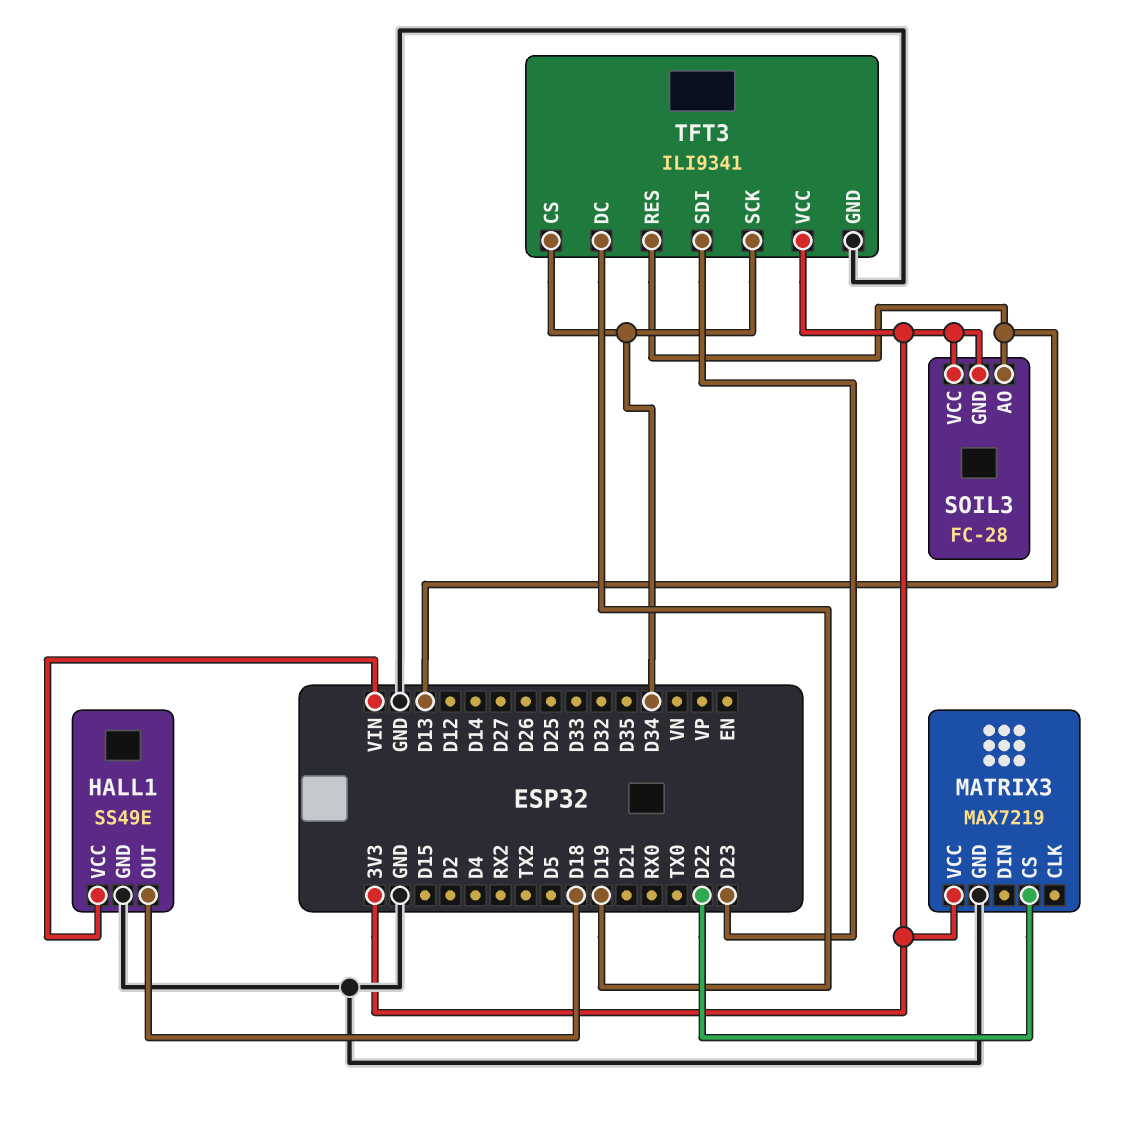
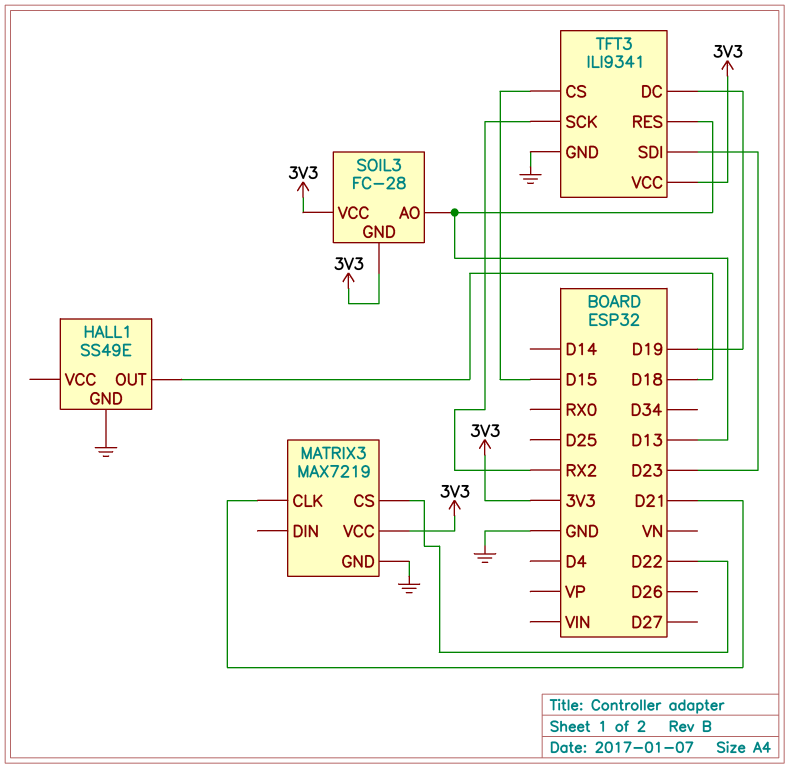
HALL1 pin VCC: VIN -> none
MATRIX3 pin CLK: none -> D21
TFT3 pin CS: D34 -> D15
TFT3 pin SCK: D34 -> RX2

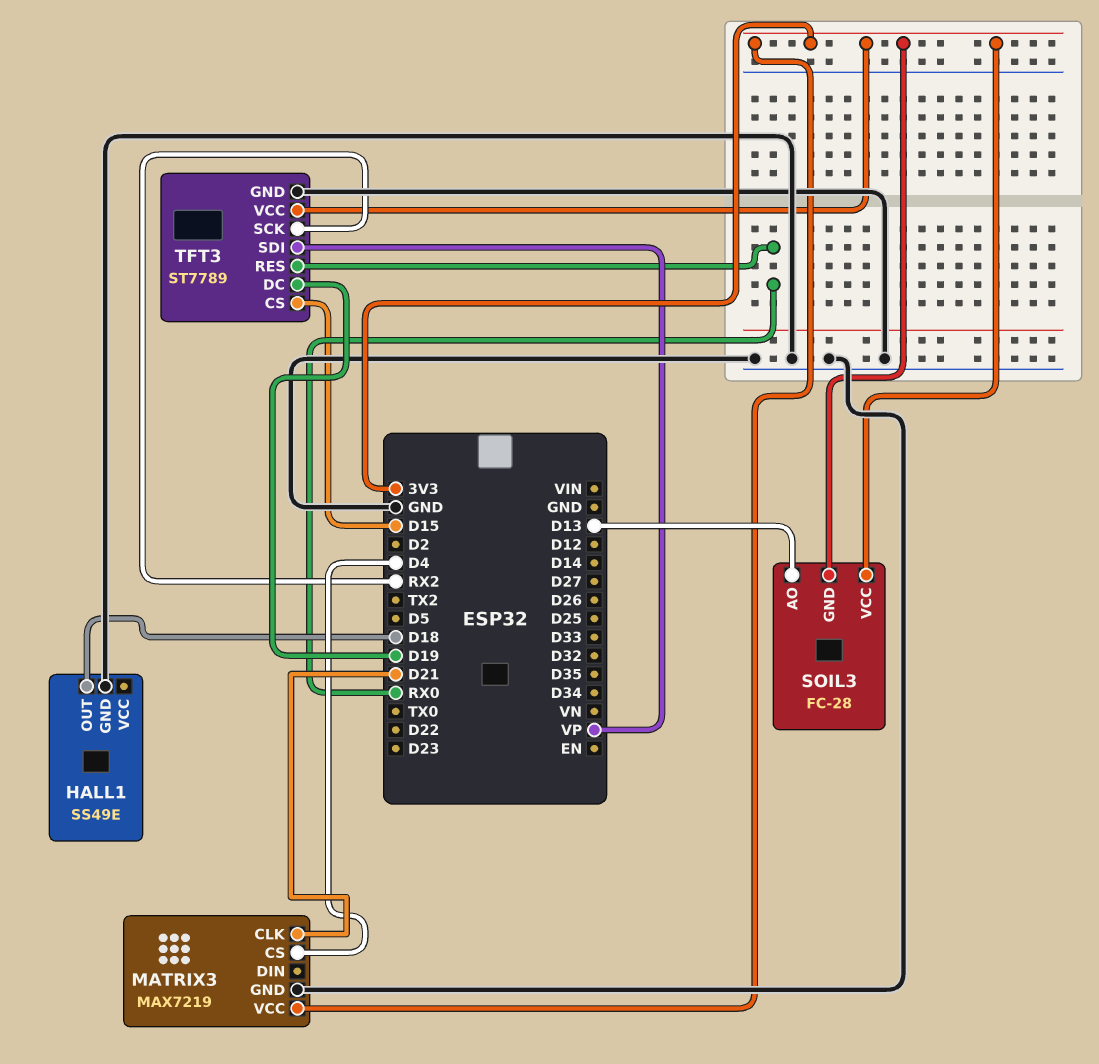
MATRIX3 pin CS: D22 -> D4
TFT3: ILI9341 -> ST7789
TFT3 pin RES: D13 -> RX0
TFT3 pin SDI: D23 -> VP

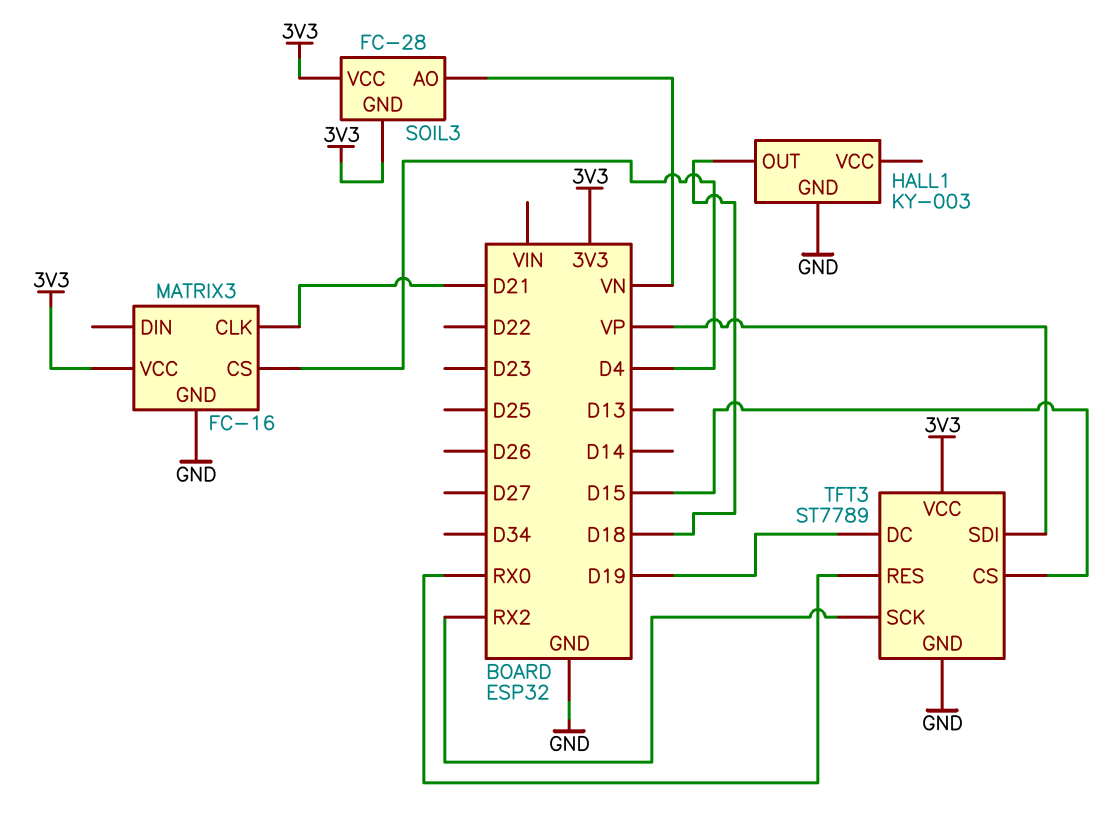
HALL1: SS49E -> KY-003
MATRIX3: MAX7219 -> FC-16
SOIL3 pin AO: D13 -> VN

